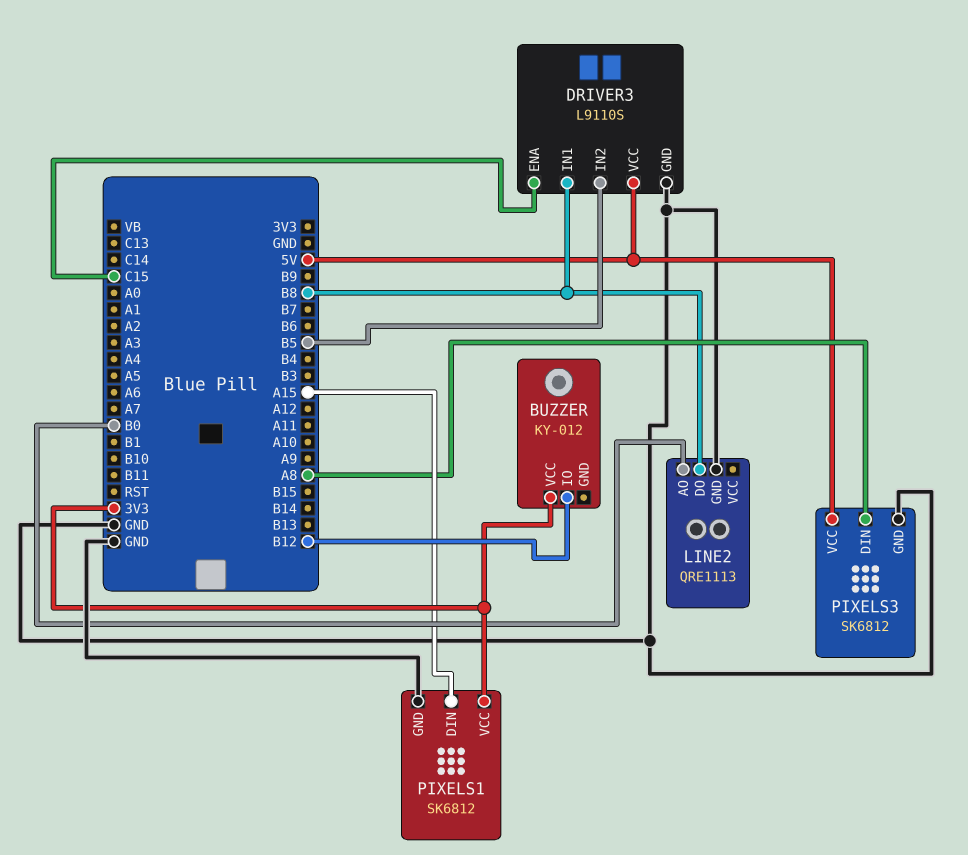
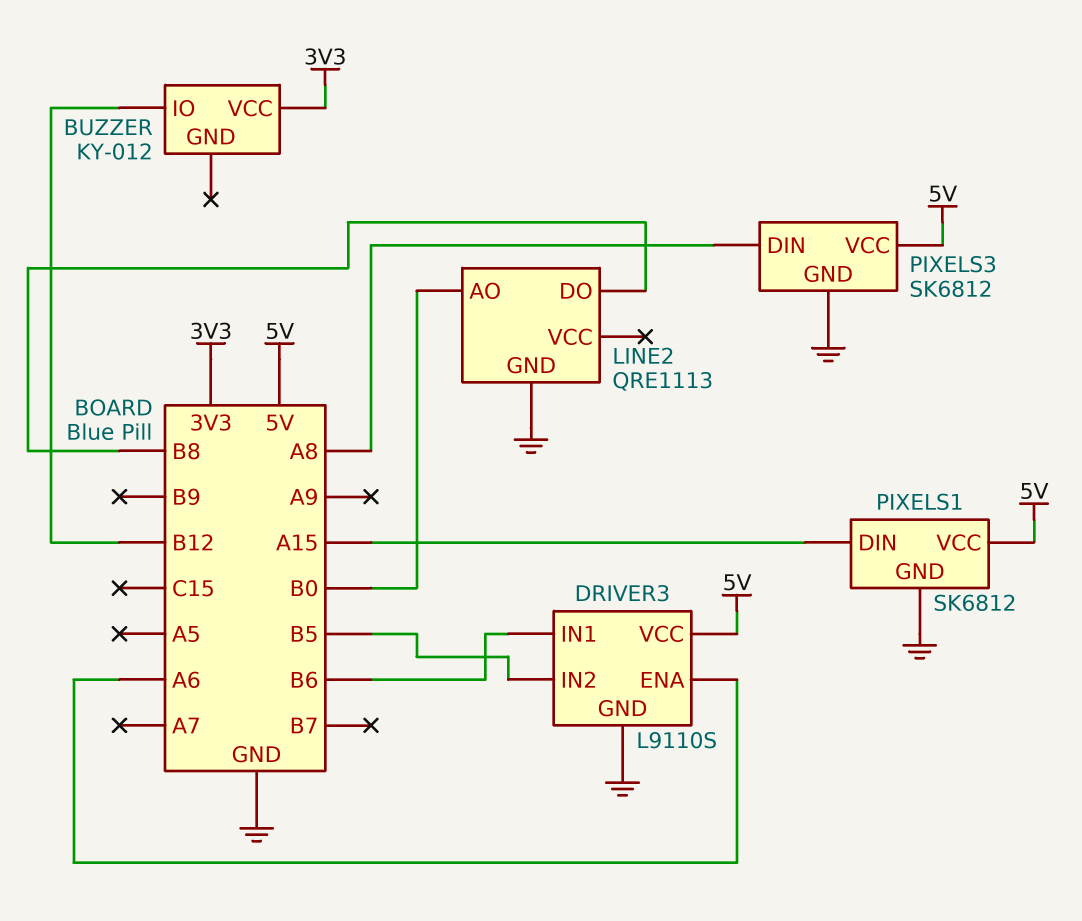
DRIVER3 pin ENA: C15 -> A6
DRIVER3 pin IN1: B8 -> B6
PIXELS1 pin VCC: 3V3 -> 5V

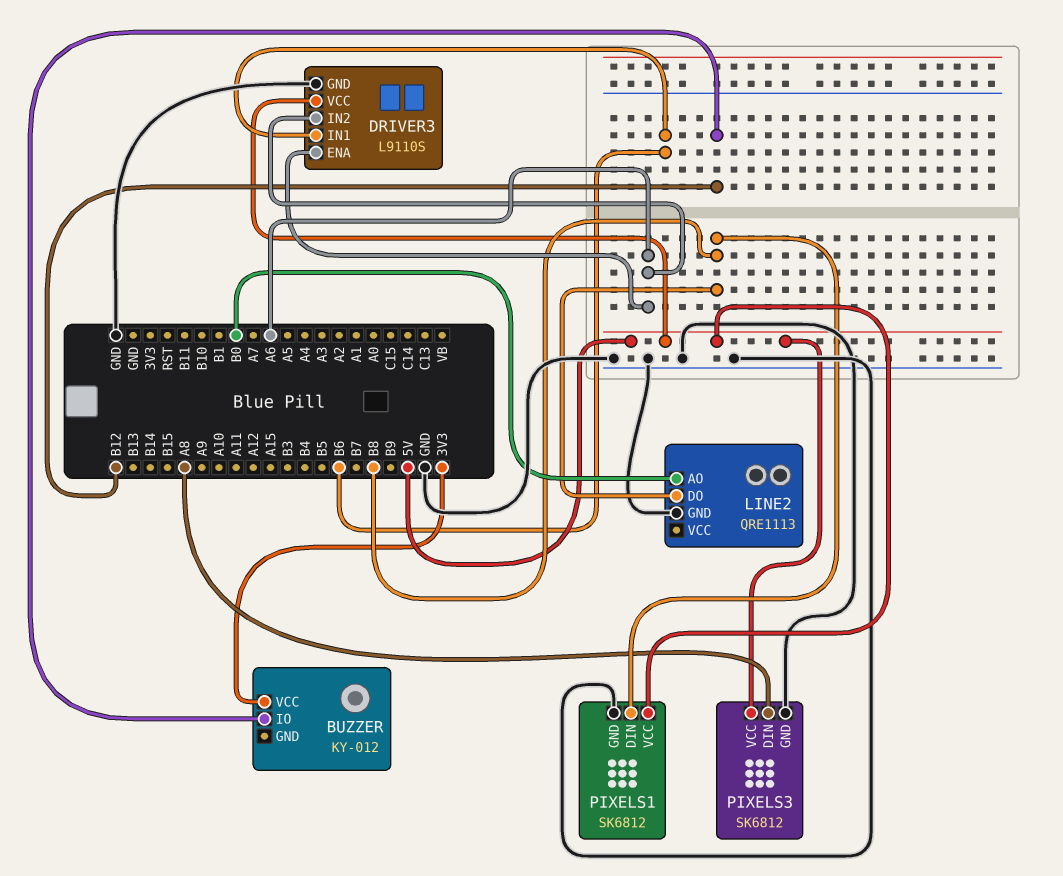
DRIVER3 pin IN2: B5 -> A6
PIXELS1 pin DIN: A15 -> B8

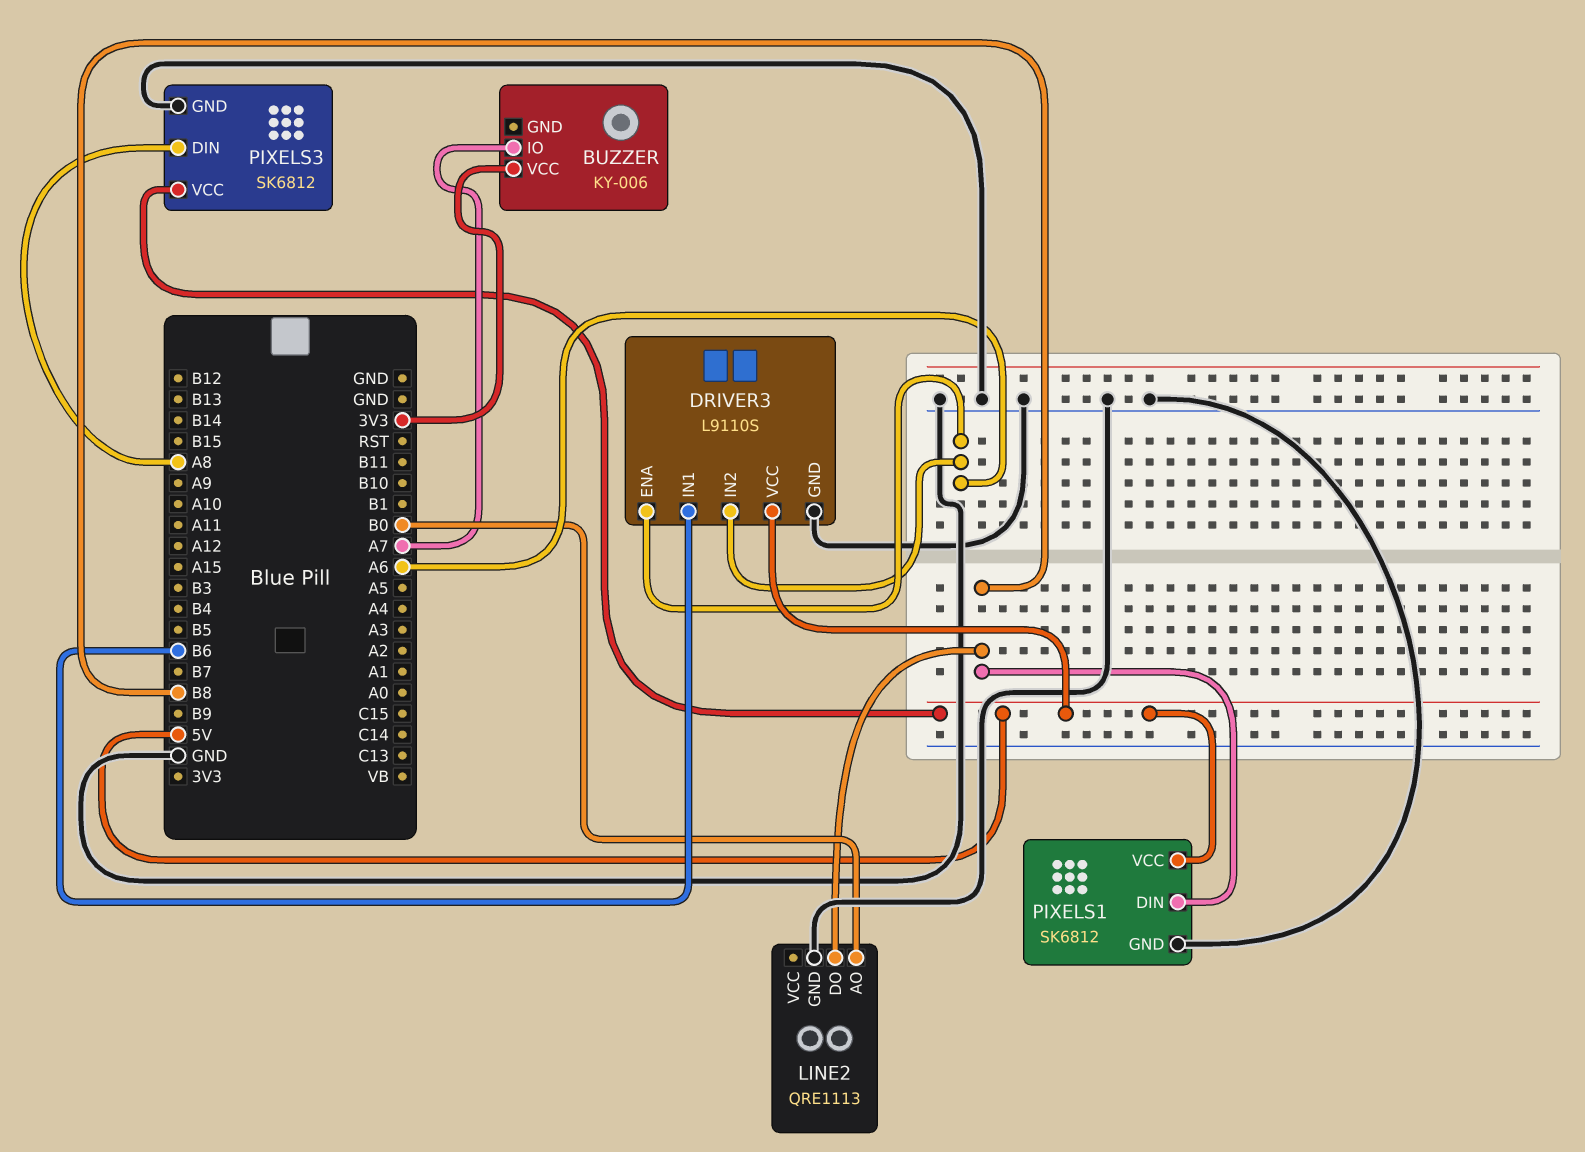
BUZZER: KY-012 -> KY-006
BUZZER pin IO: B12 -> A7

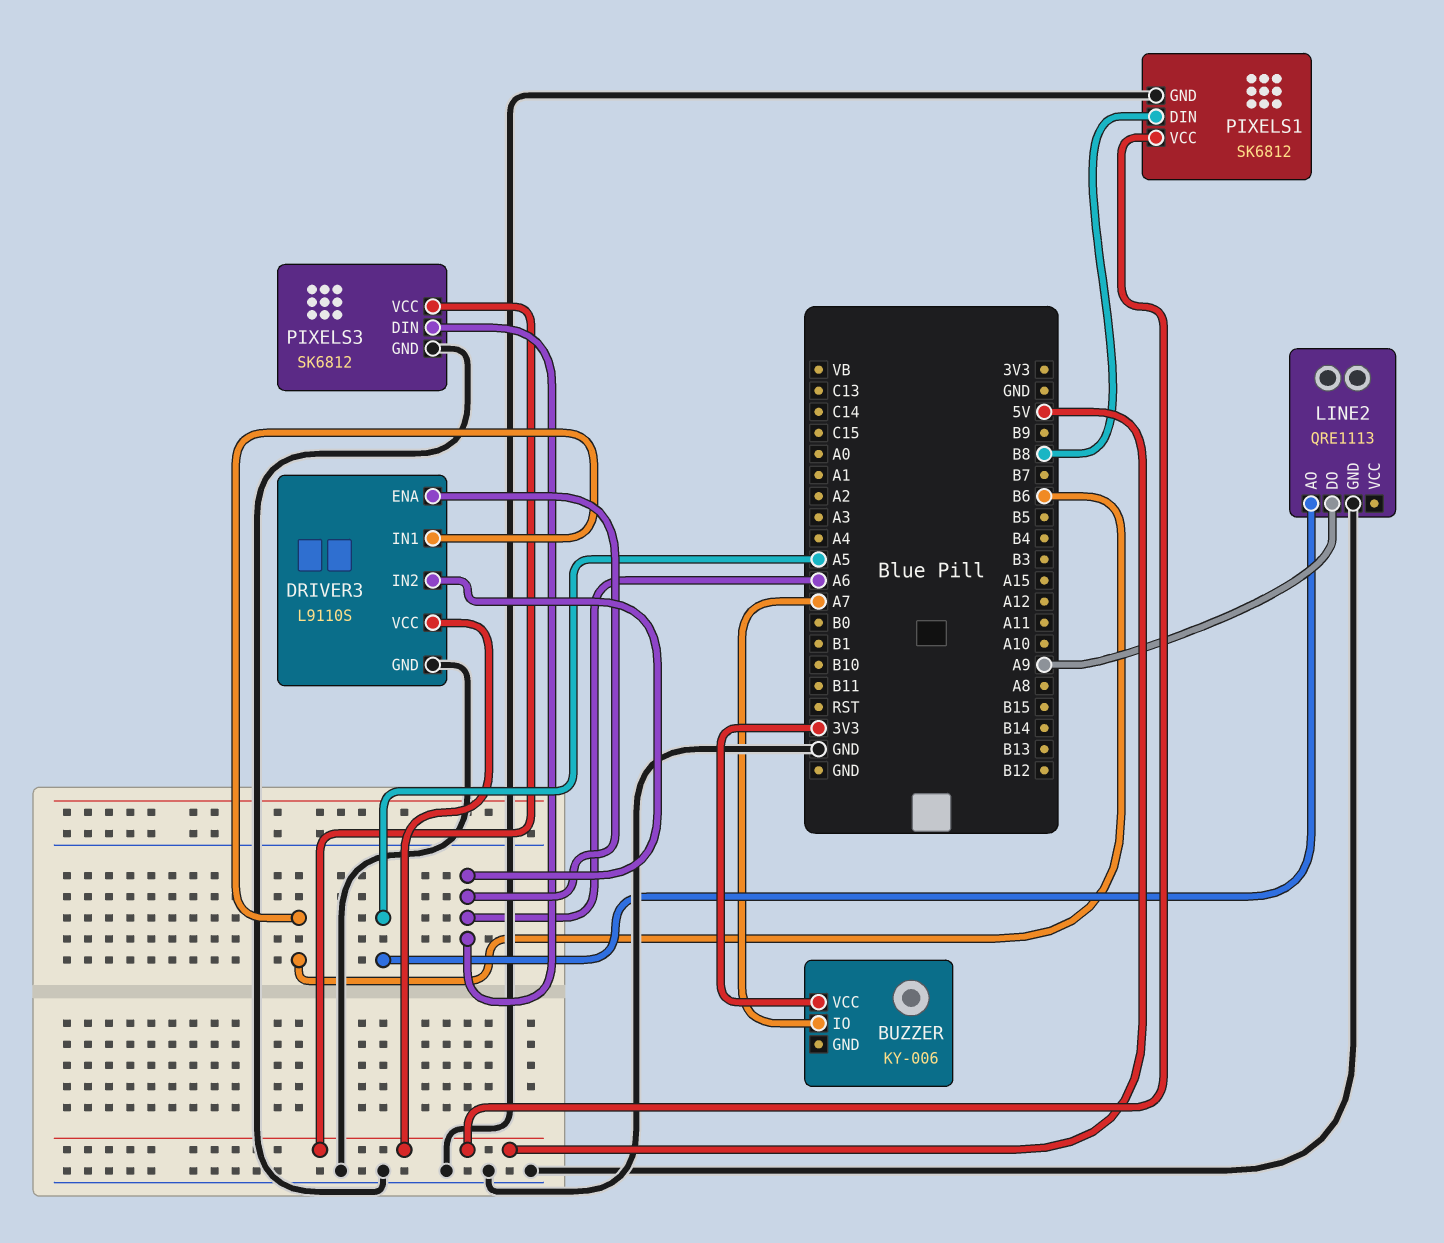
LINE2 pin AO: B0 -> A5
LINE2 pin DO: B8 -> A9
PIXELS3 pin DIN: A8 -> A6

